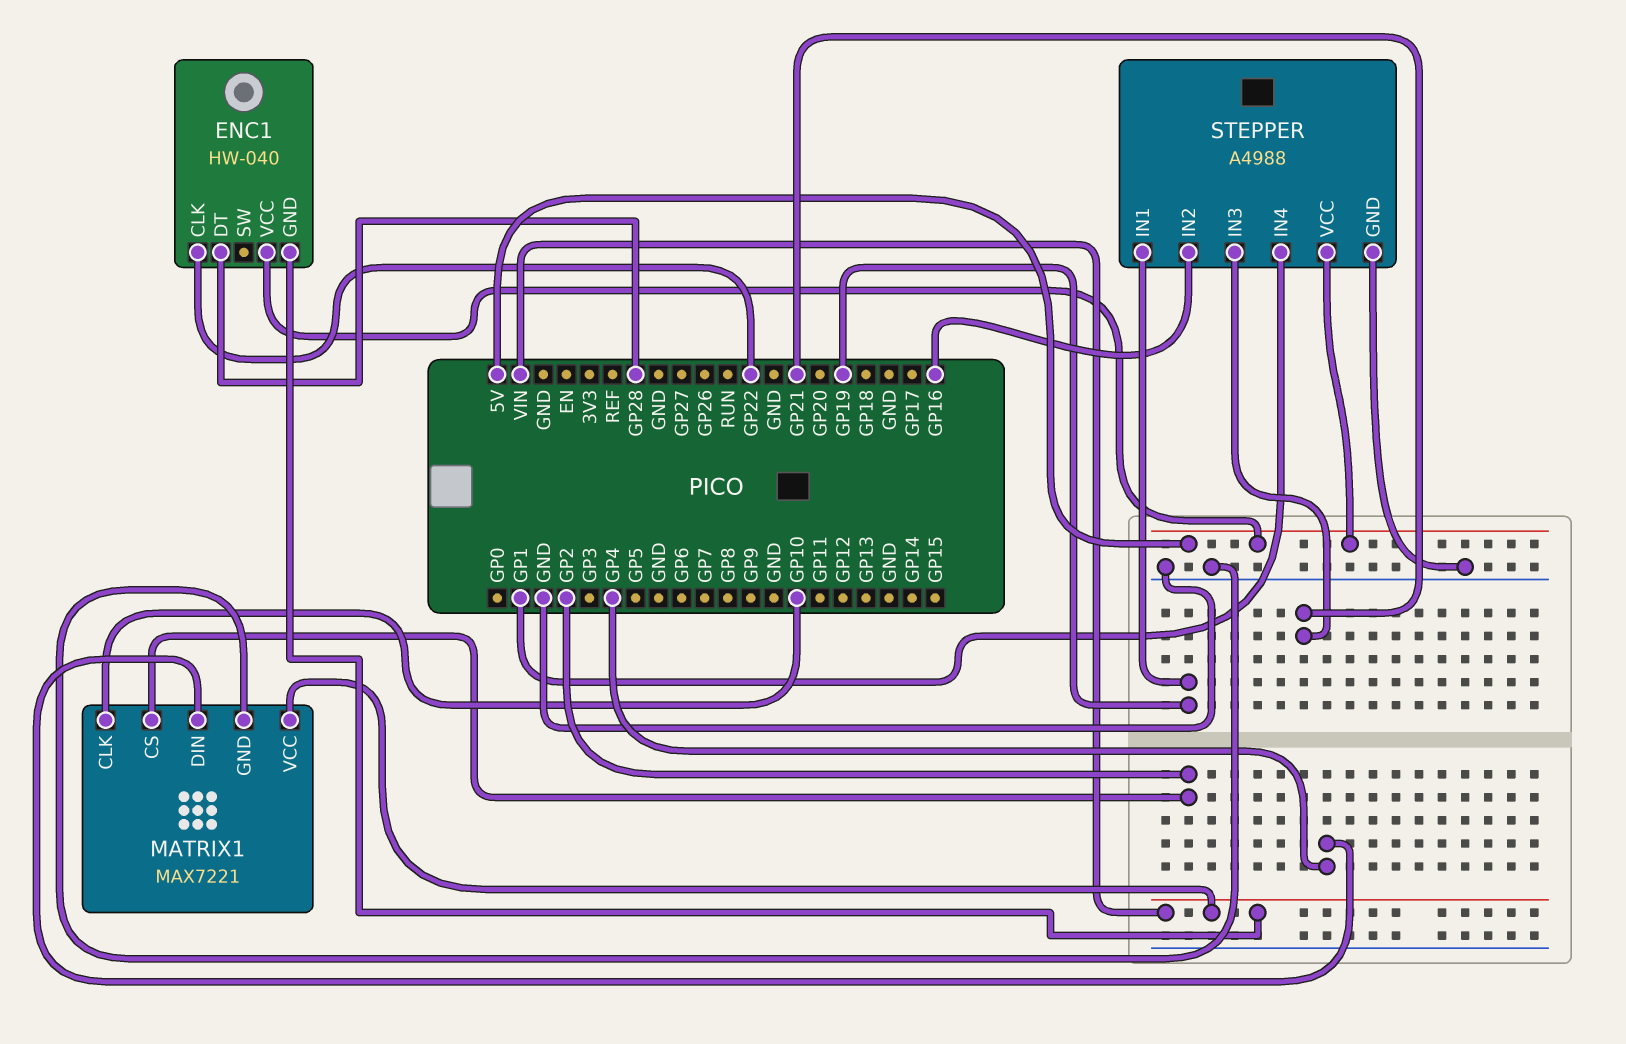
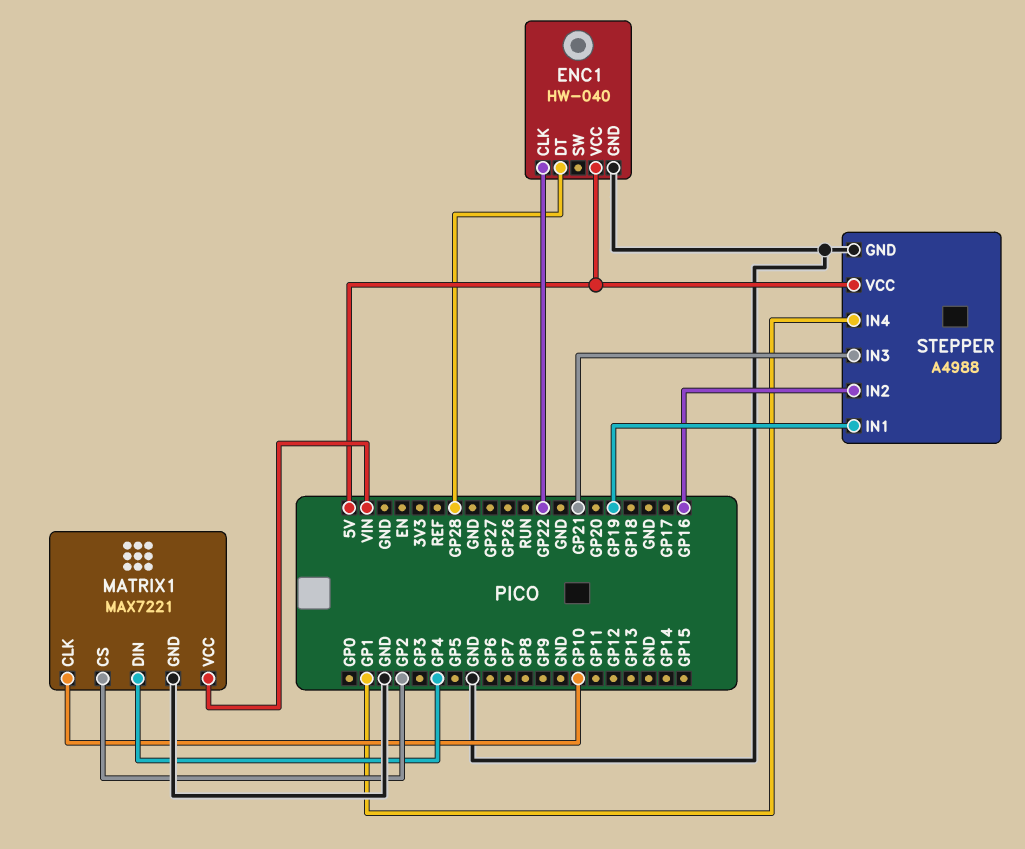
ENC1 pin GND: VIN -> GND

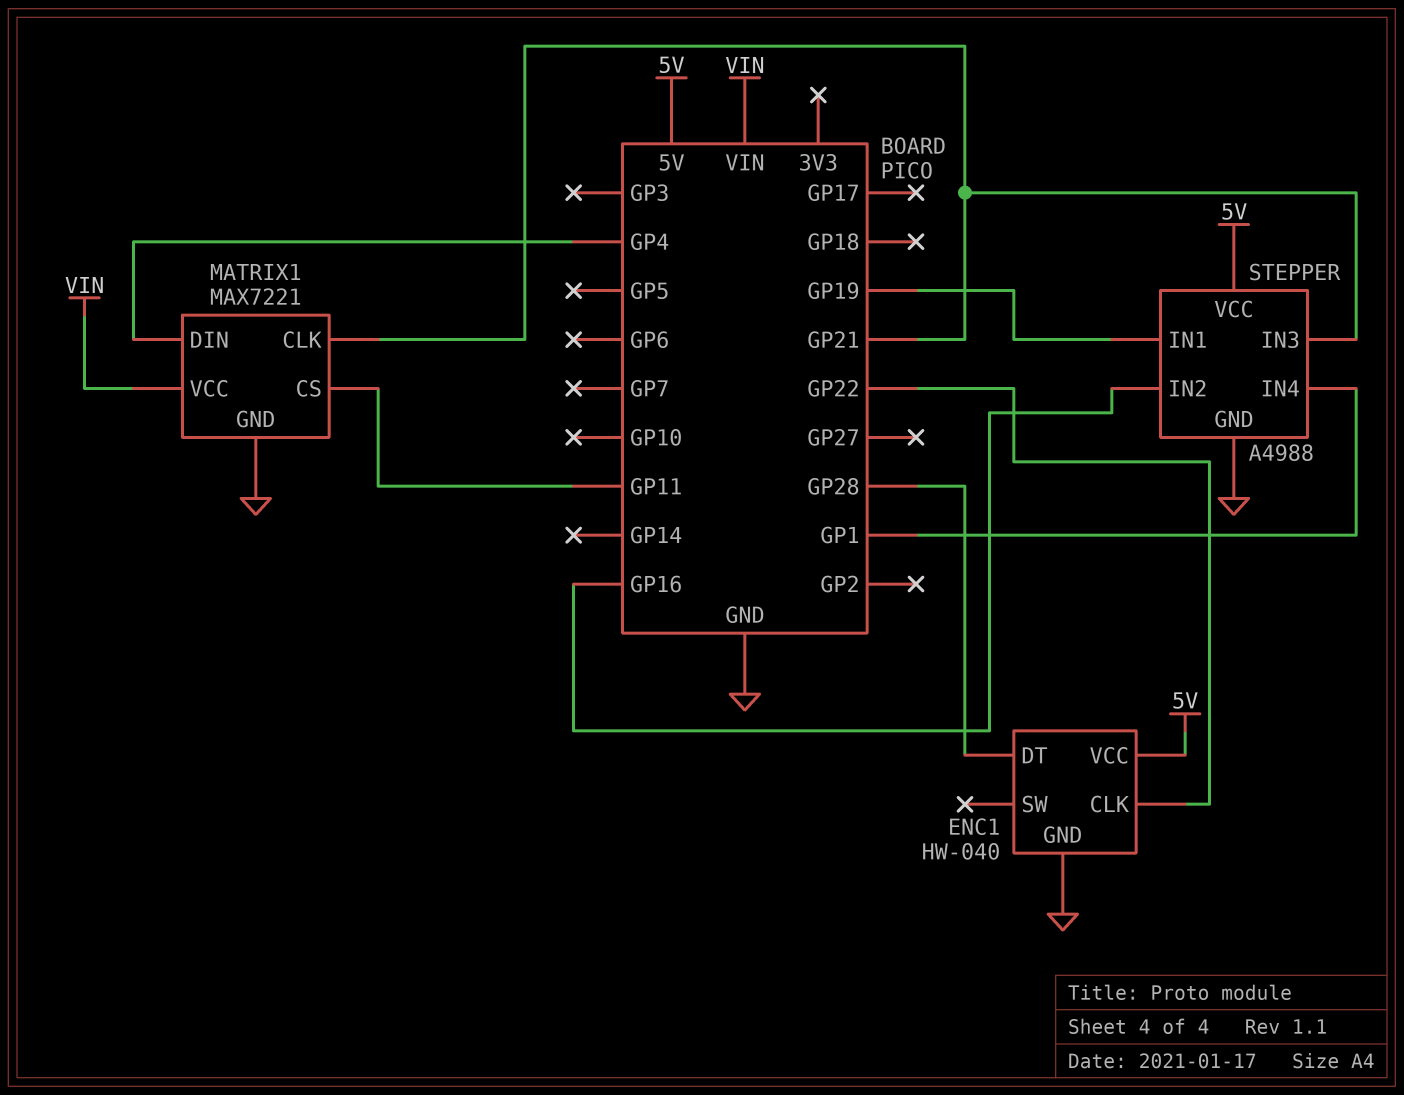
MATRIX1 pin CLK: GP10 -> GP21
MATRIX1 pin CS: GP2 -> GP11

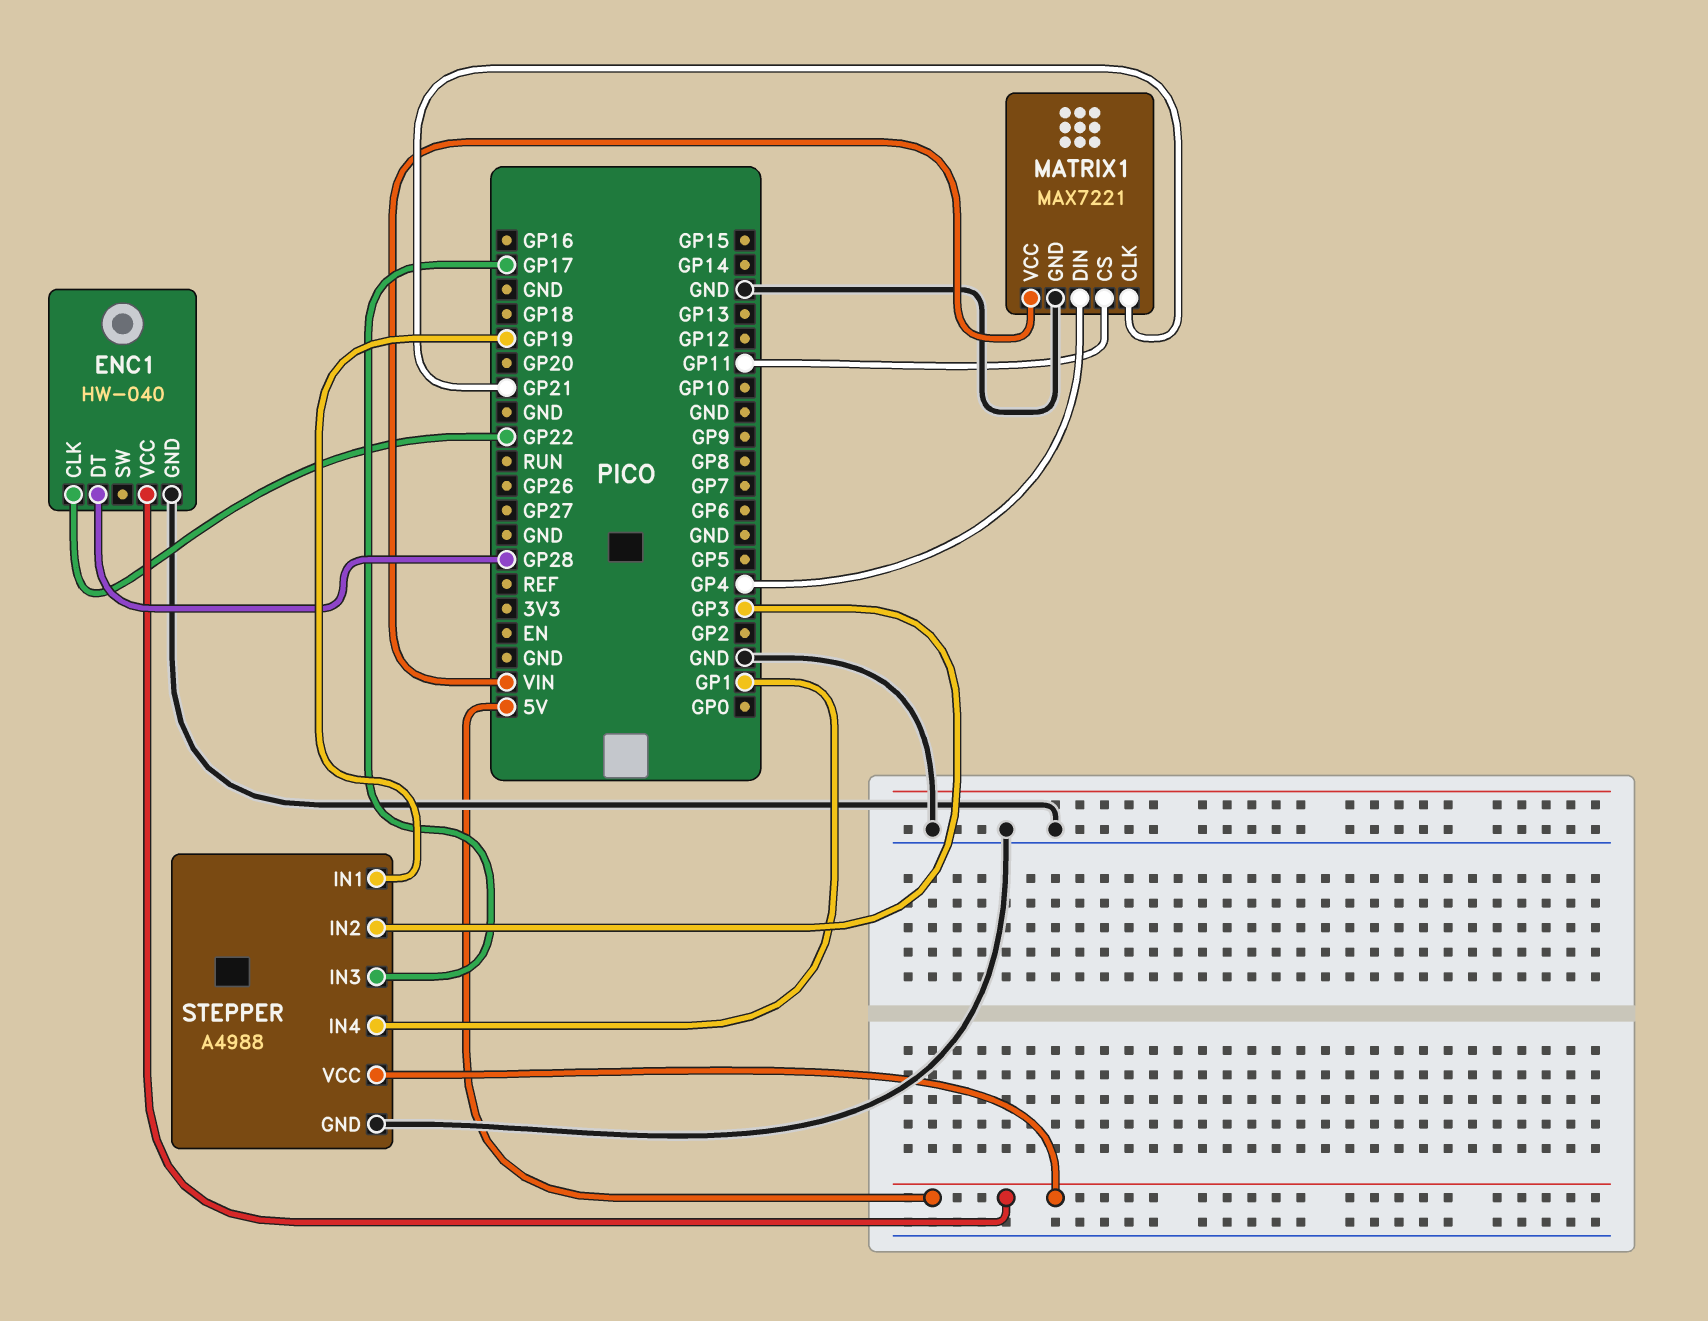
STEPPER pin IN2: GP16 -> GP3
STEPPER pin IN3: GP21 -> GP17

